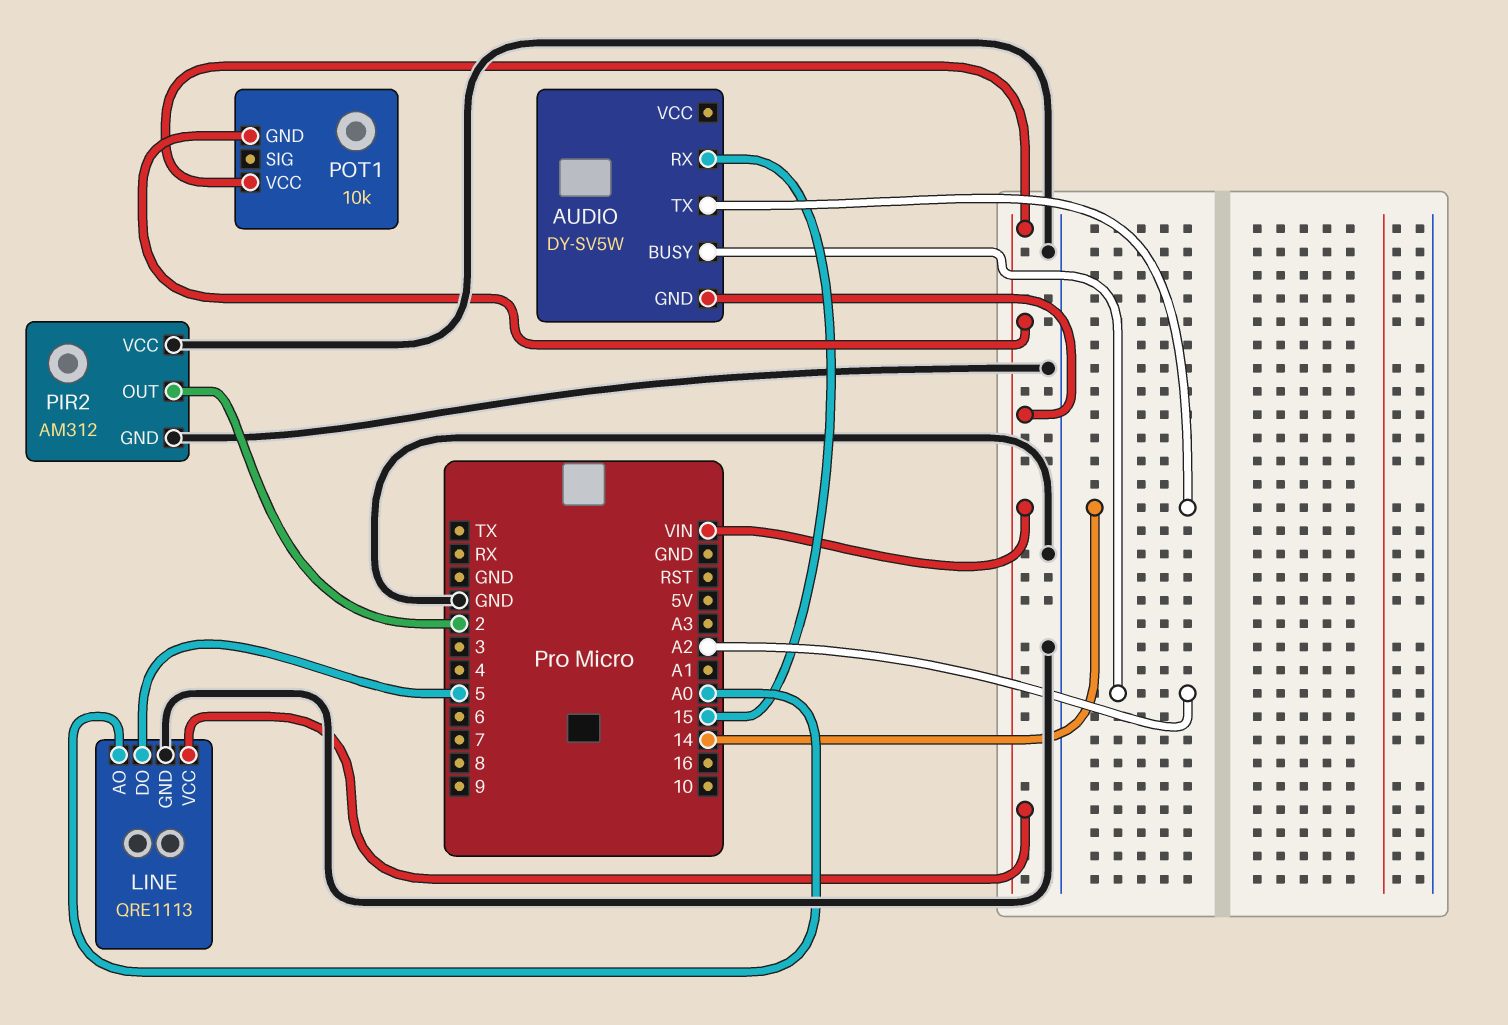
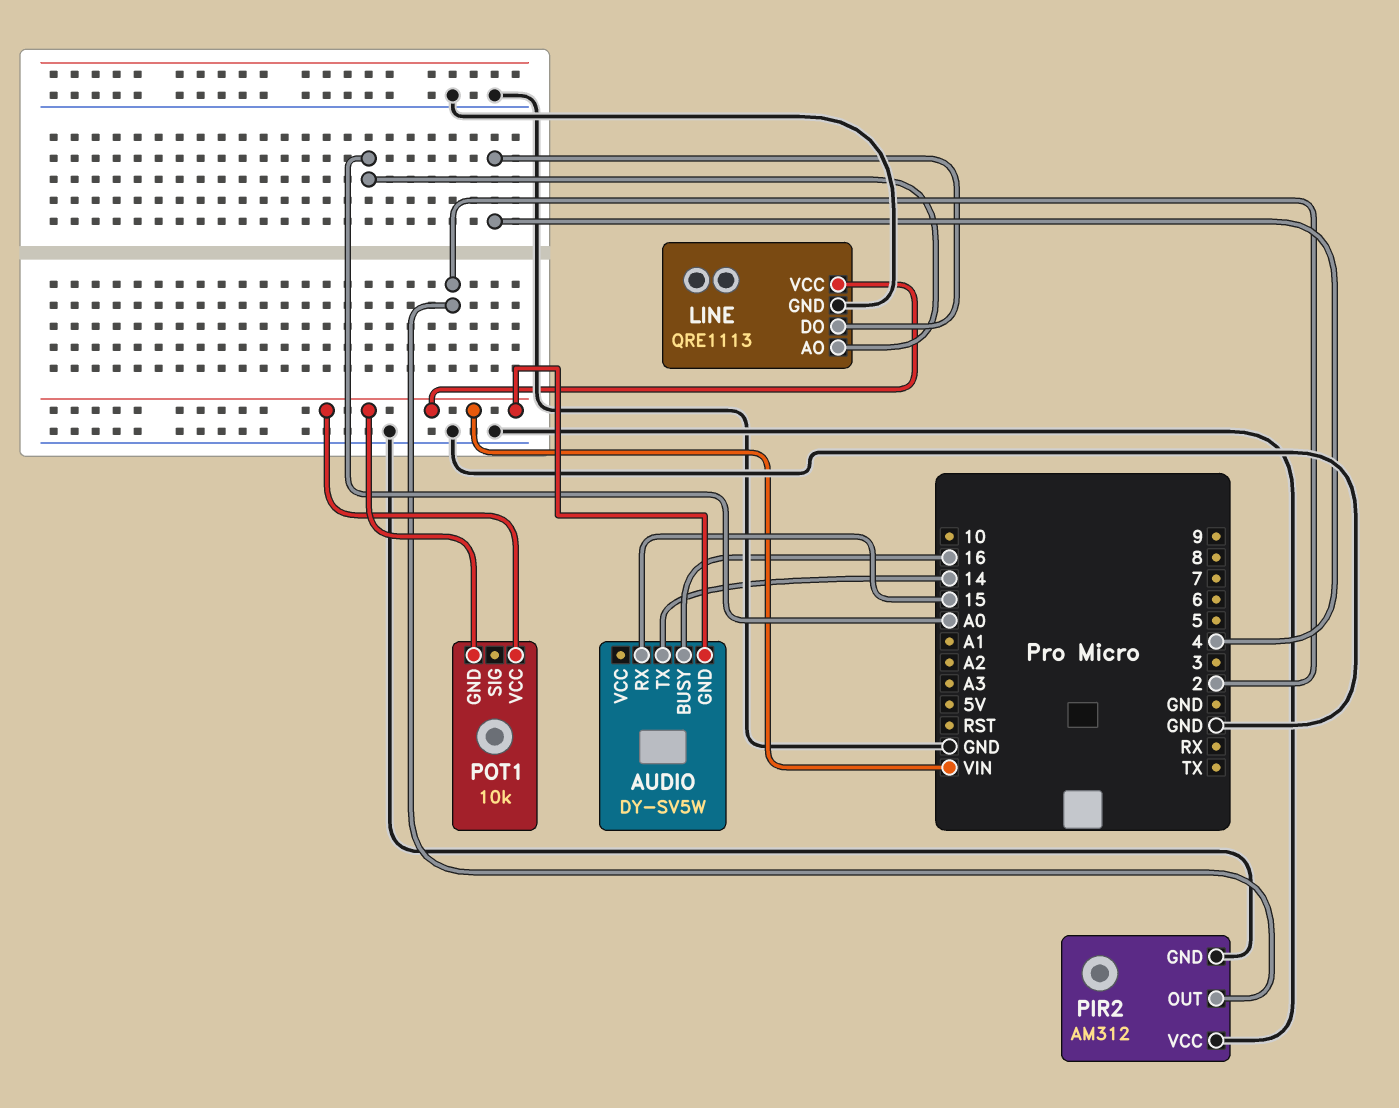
AUDIO pin BUSY: A2 -> 16
LINE pin DO: 5 -> 4

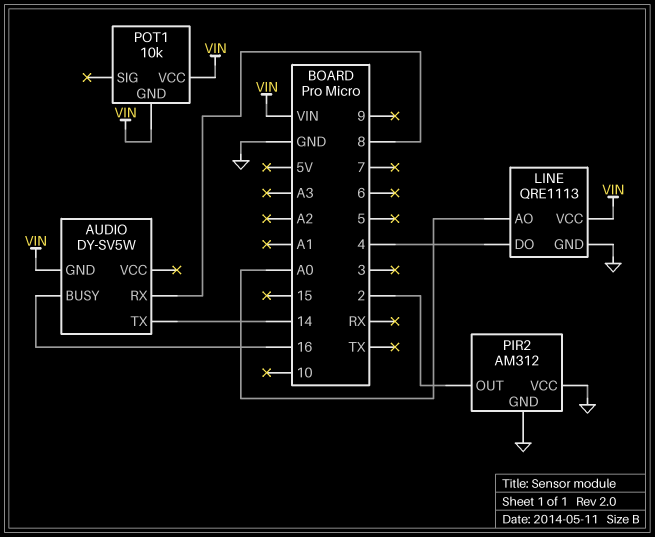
AUDIO pin RX: 15 -> 8

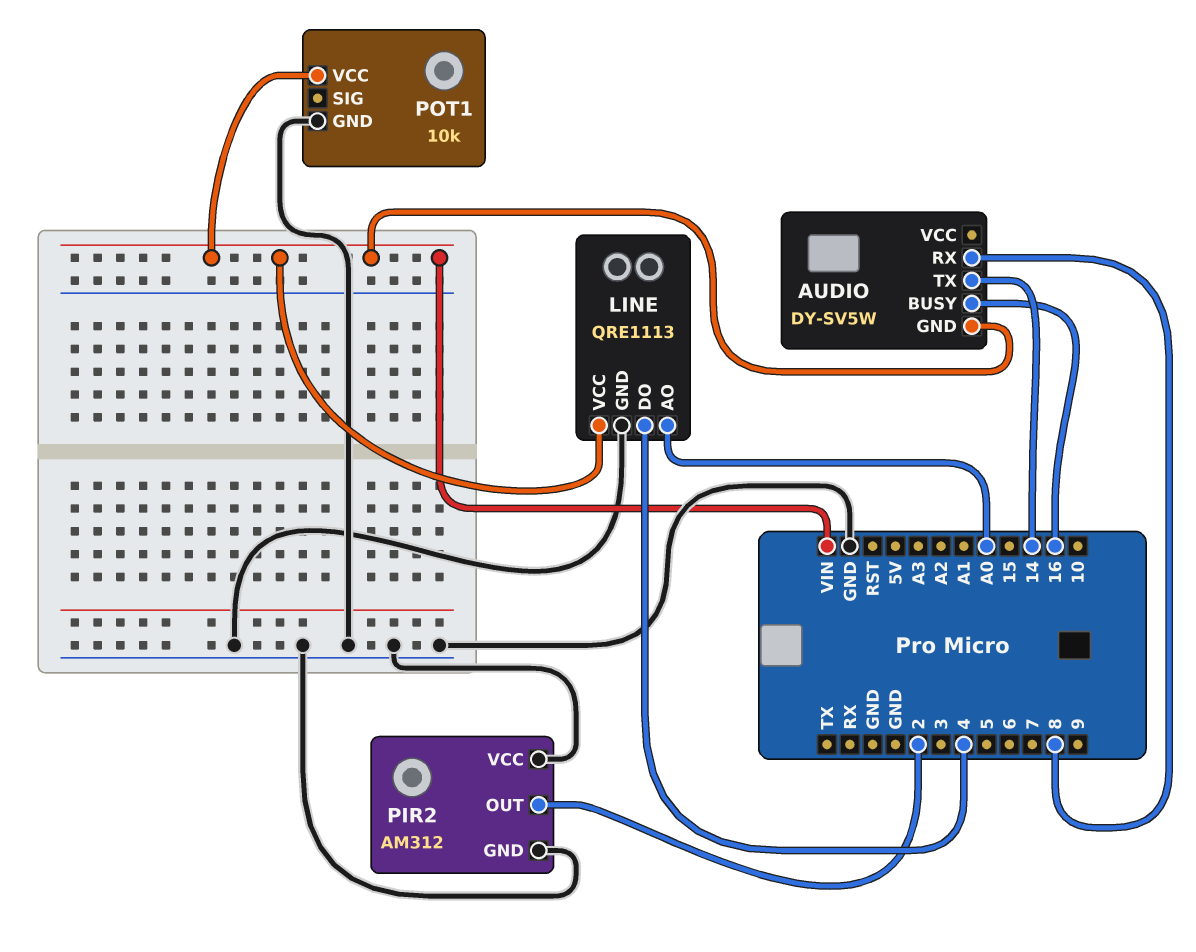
POT1 pin GND: VIN -> GND

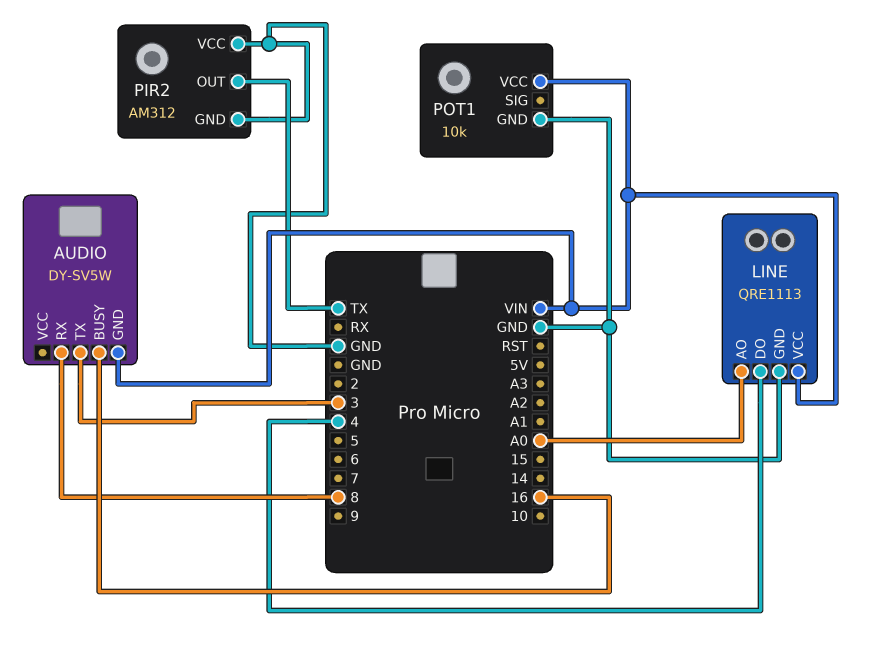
AUDIO pin TX: 14 -> 3
PIR2 pin OUT: 2 -> TX

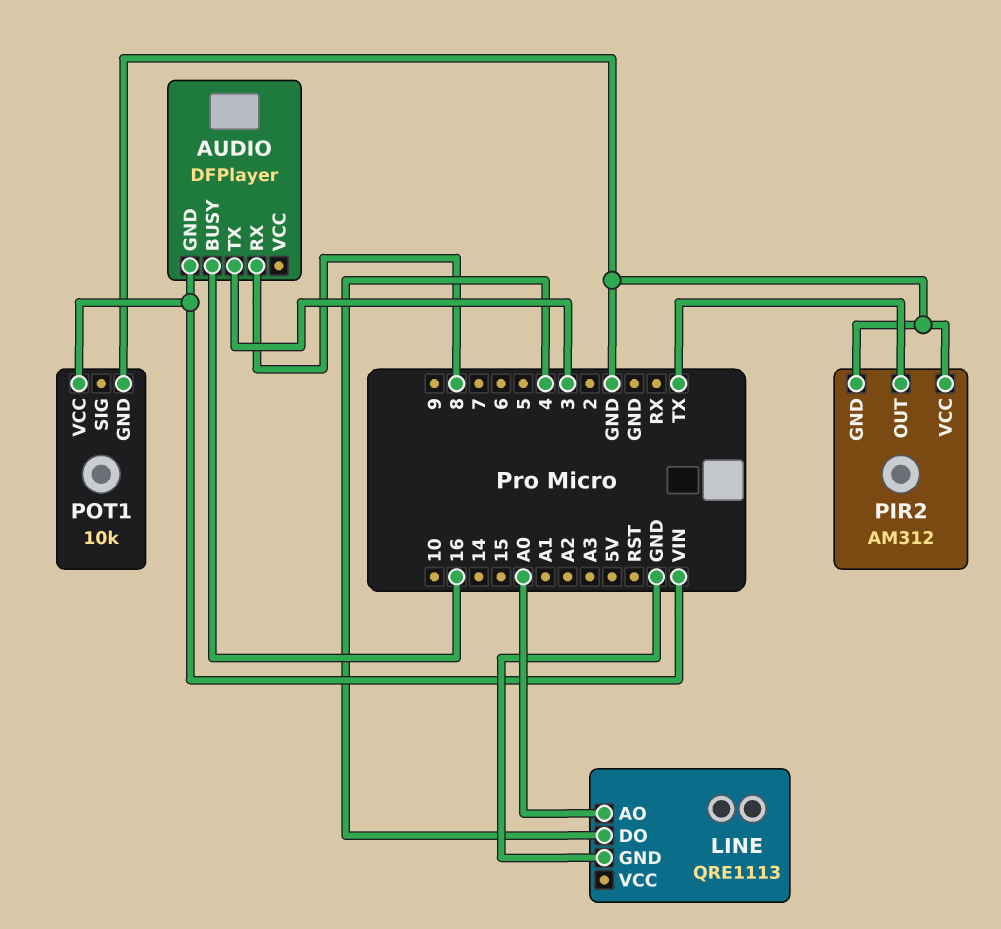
AUDIO: DY-SV5W -> DFPlayer
LINE pin VCC: VIN -> none

